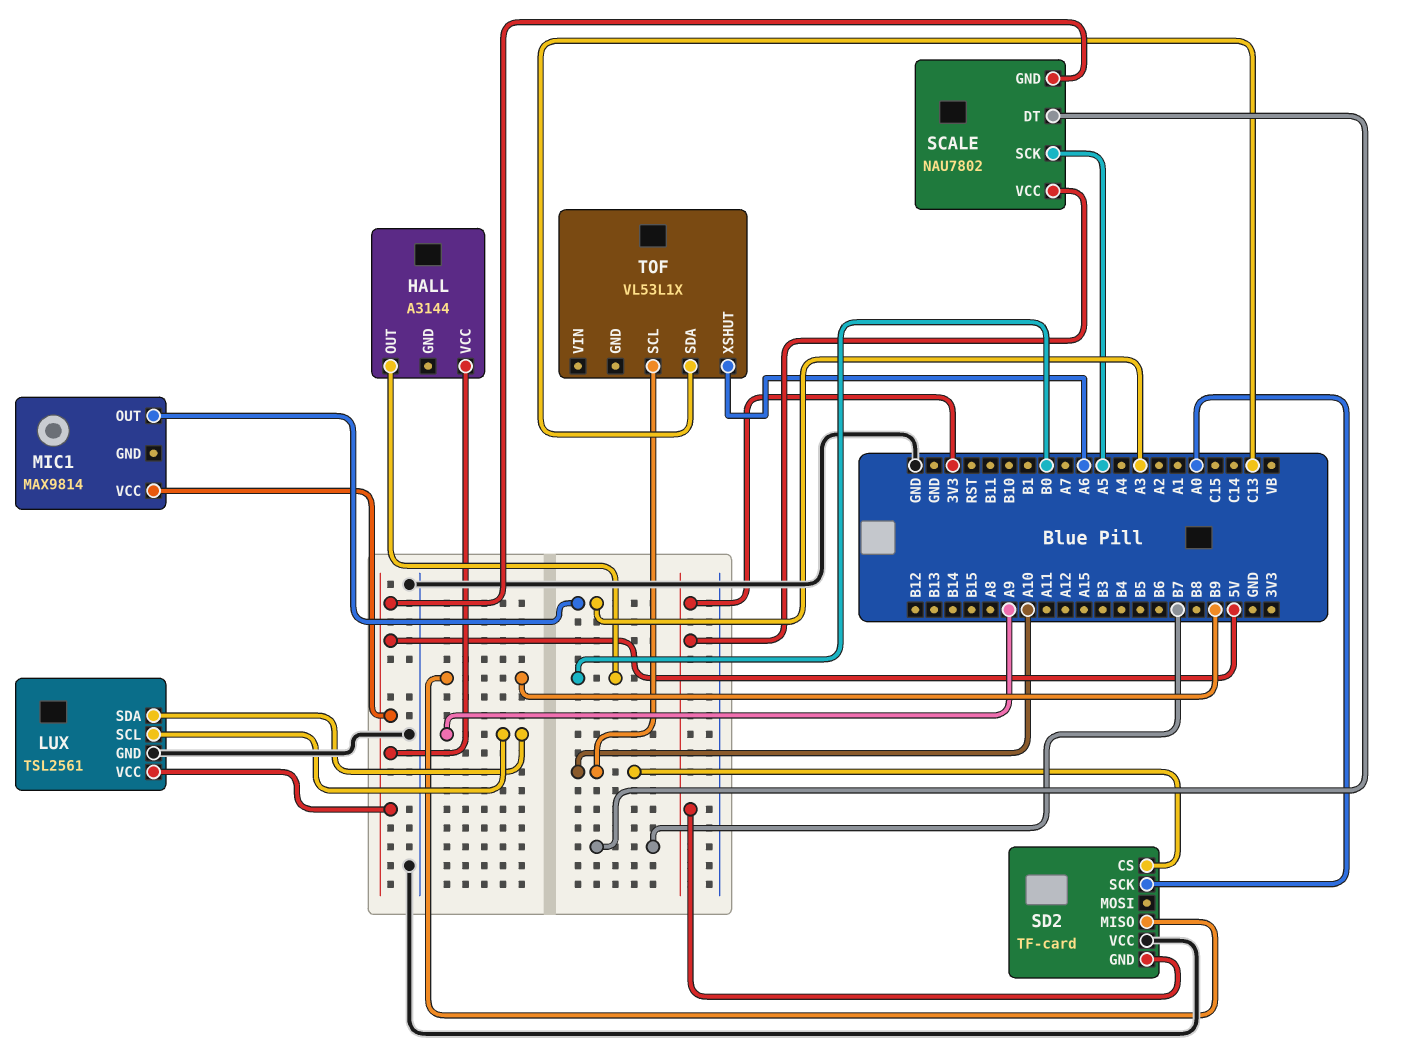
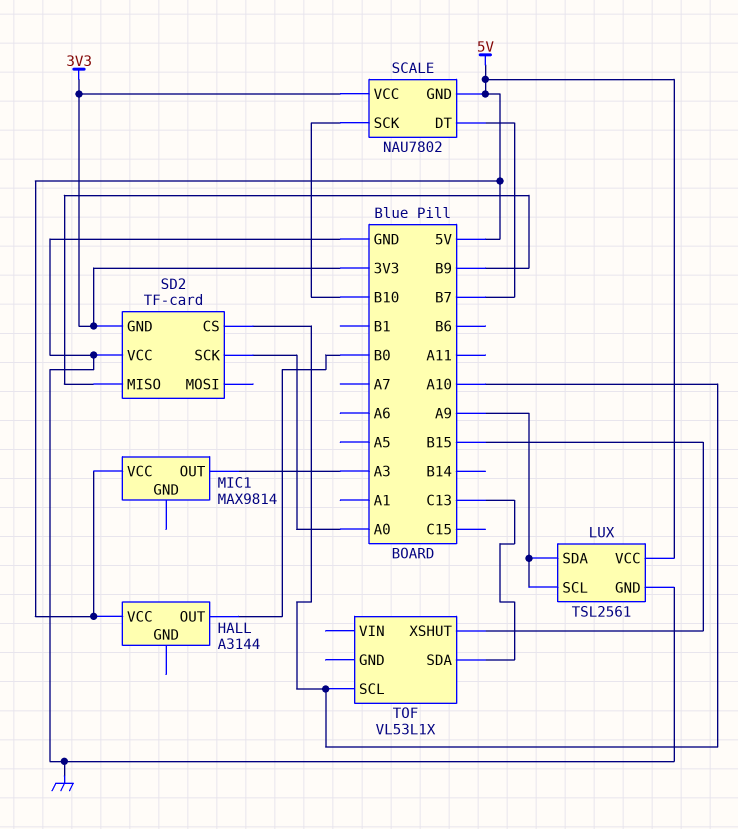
SCALE pin SCK: A5 -> B10
TOF pin XSHUT: A6 -> B15

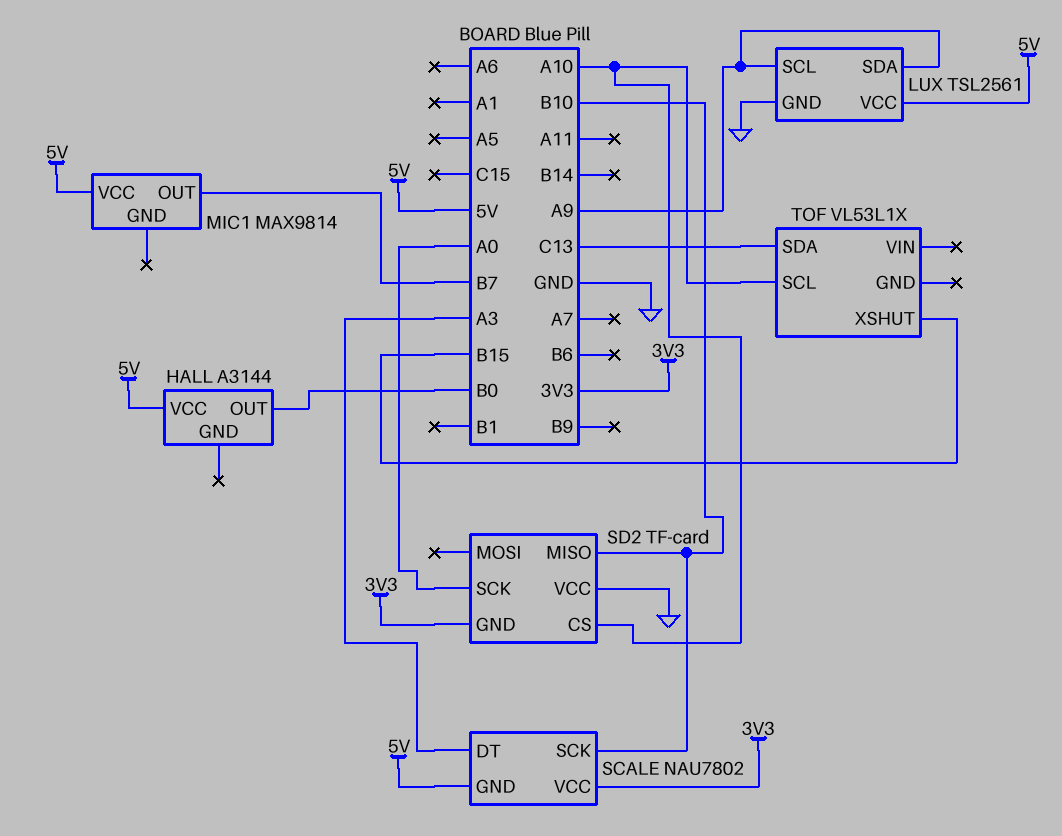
MIC1 pin OUT: A3 -> B7
SCALE pin DT: B7 -> A3
SD2 pin MISO: B9 -> B10

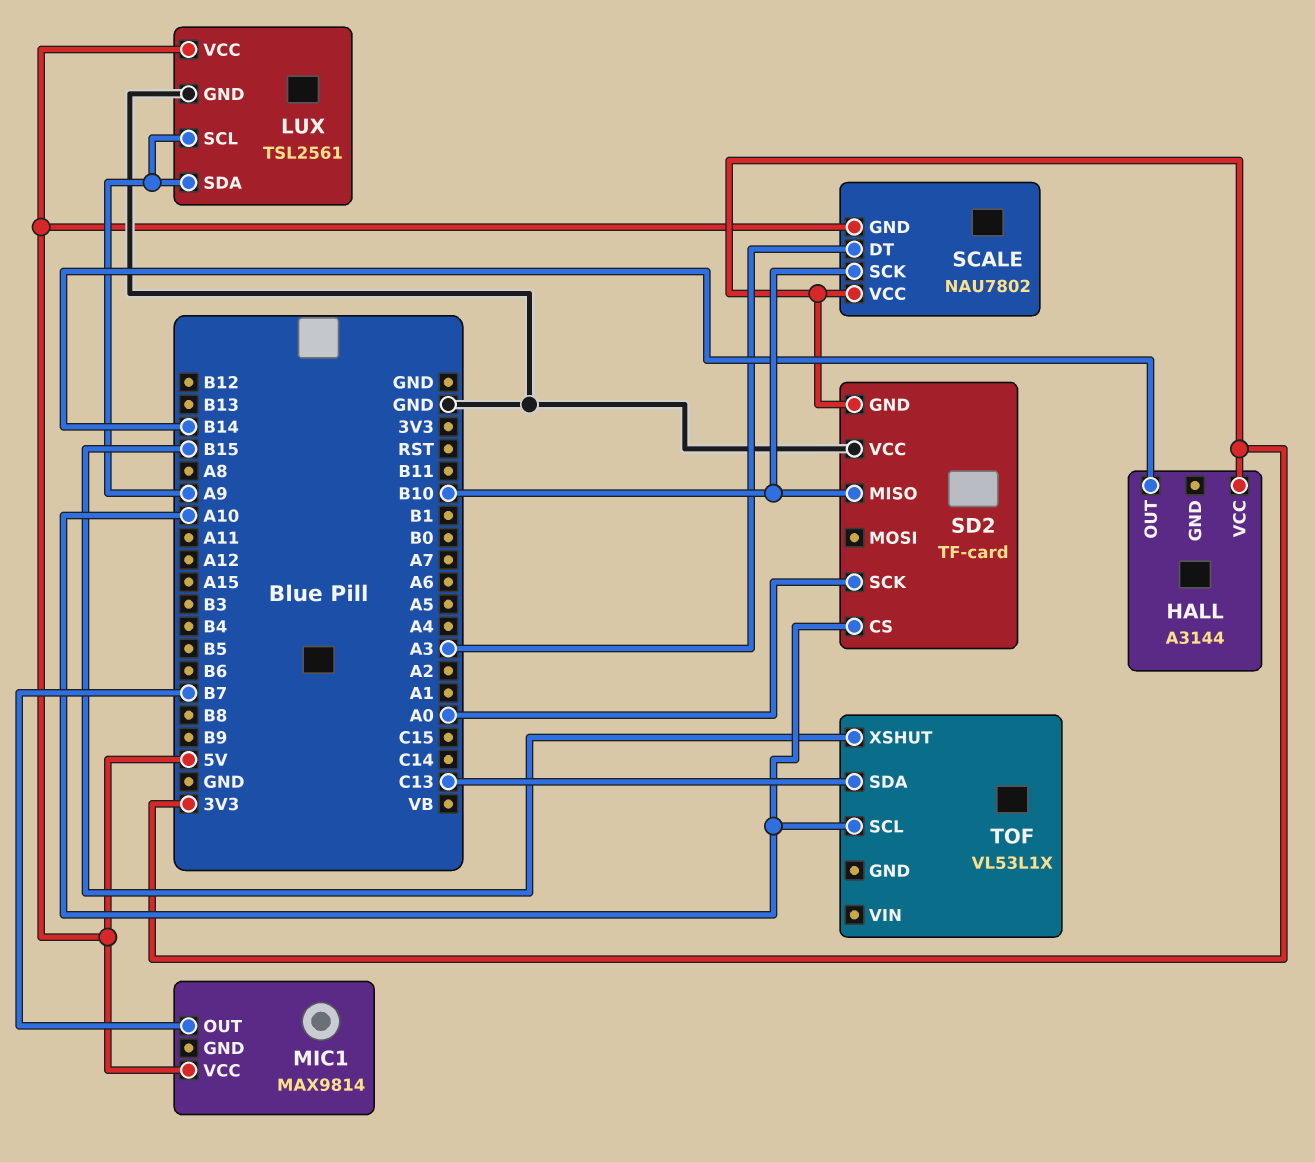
HALL pin OUT: B0 -> B14
HALL pin VCC: 5V -> 3V3

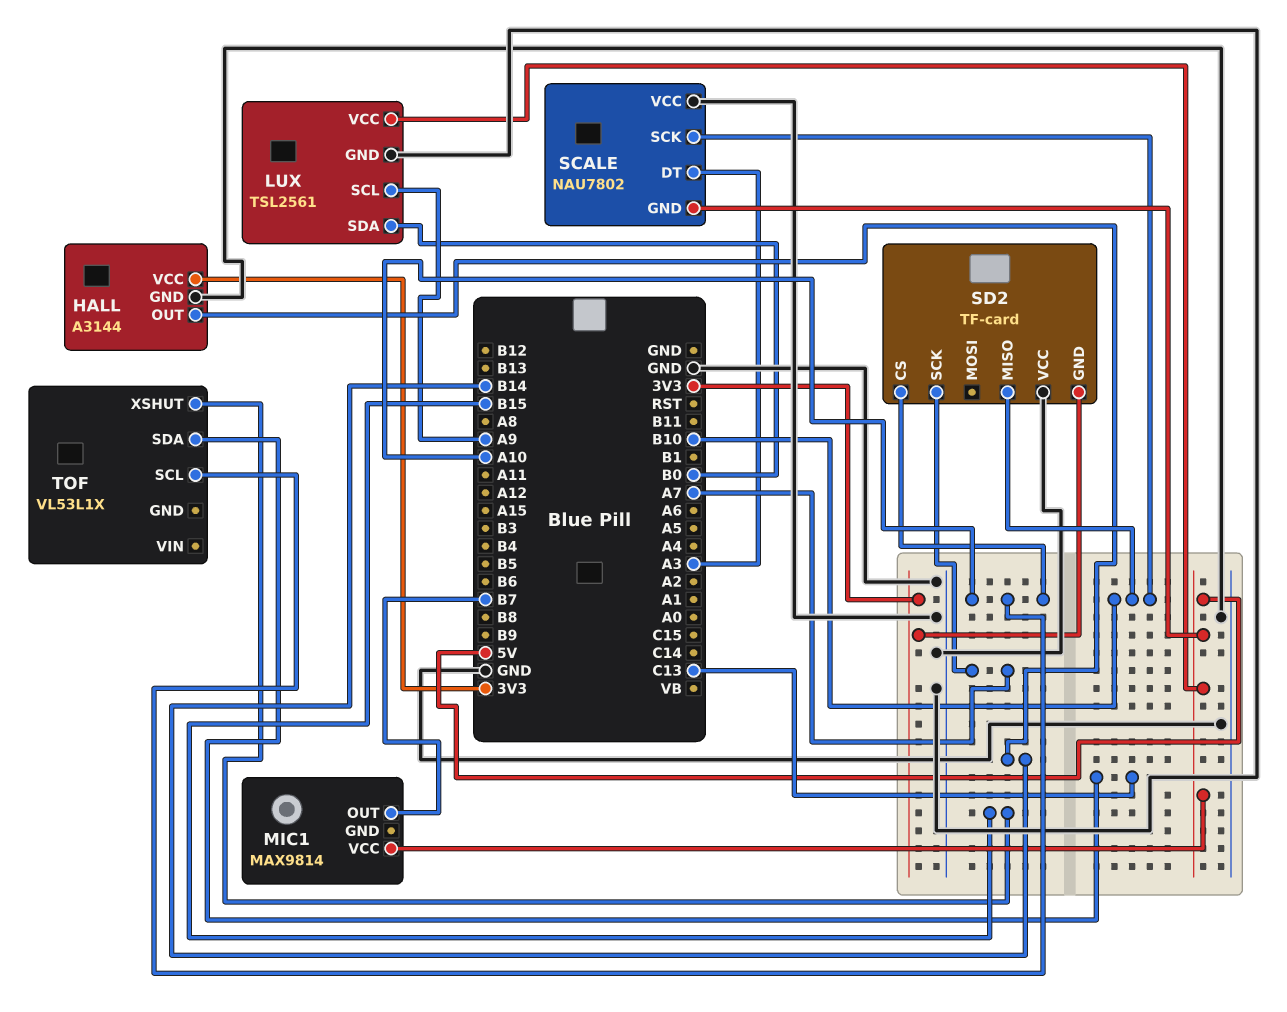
HALL pin GND: none -> GND
LUX pin SDA: A9 -> B0
SCALE pin VCC: 3V3 -> GND
SD2 pin SCK: A0 -> A7

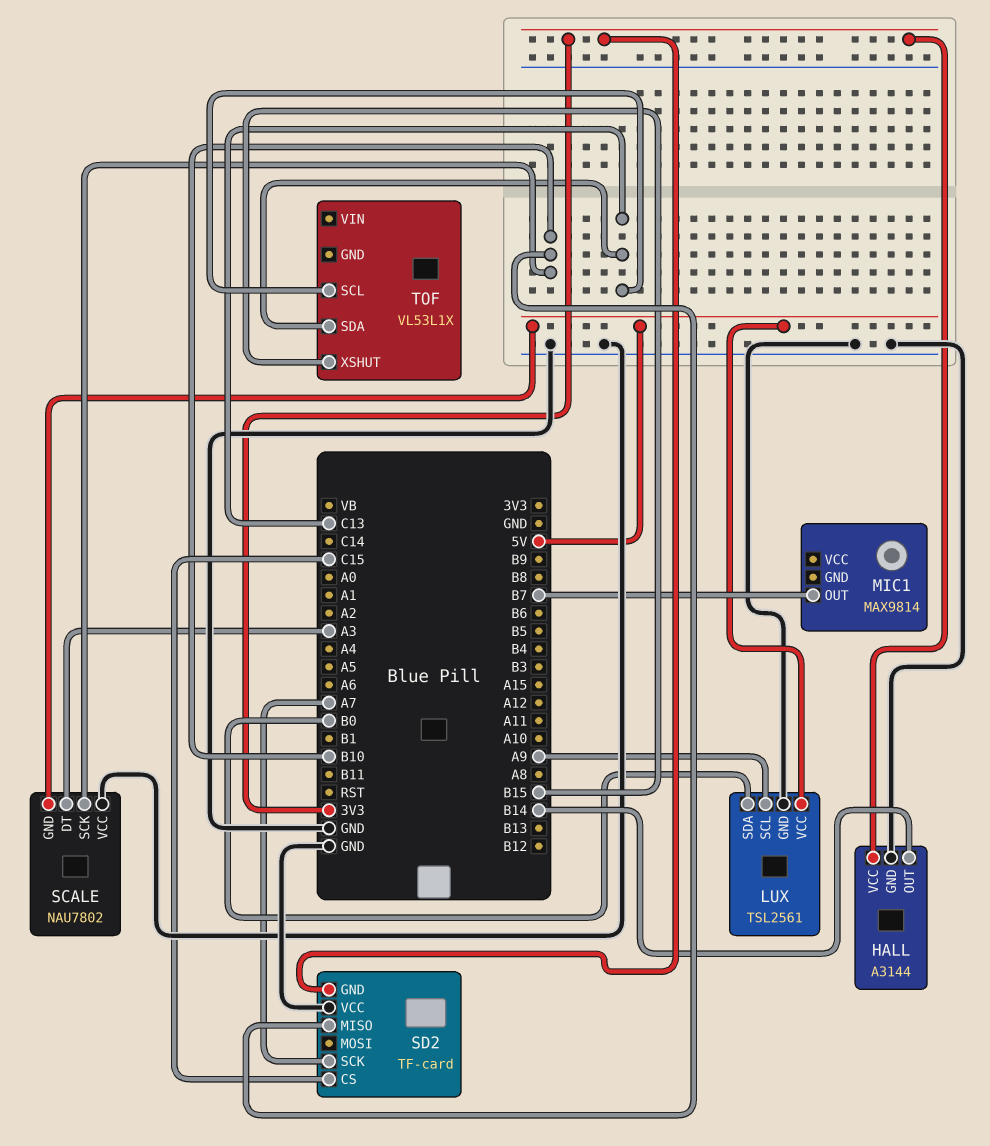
MIC1 pin VCC: 5V -> none
SD2 pin CS: A10 -> C15
TOF pin SCL: A10 -> C13

